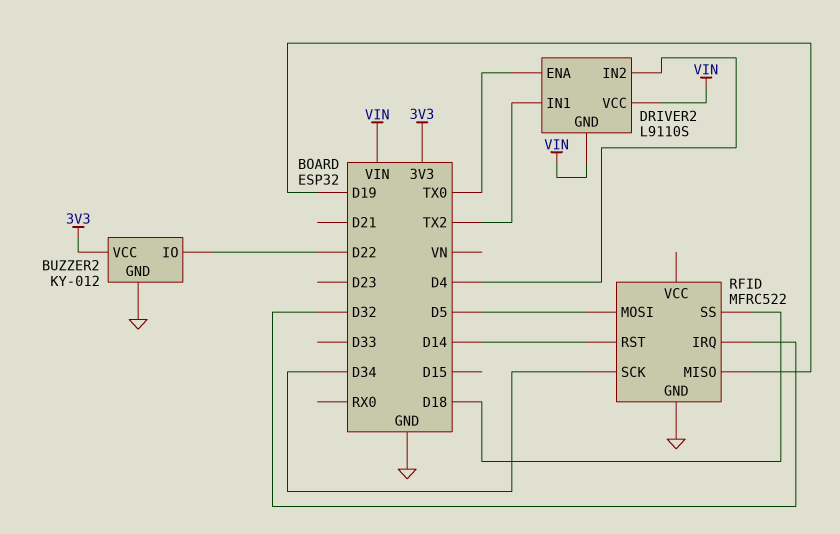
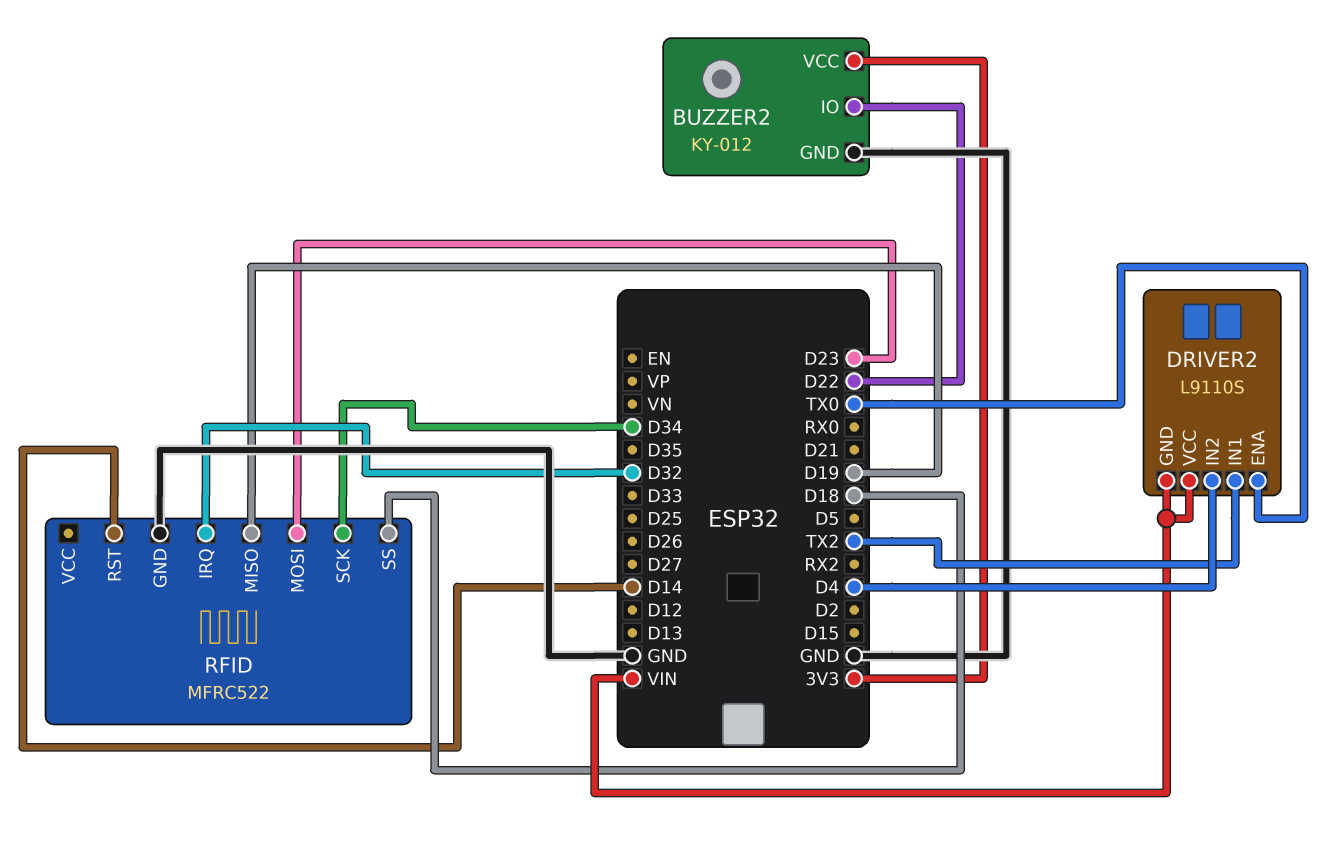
RFID pin MOSI: D5 -> D23

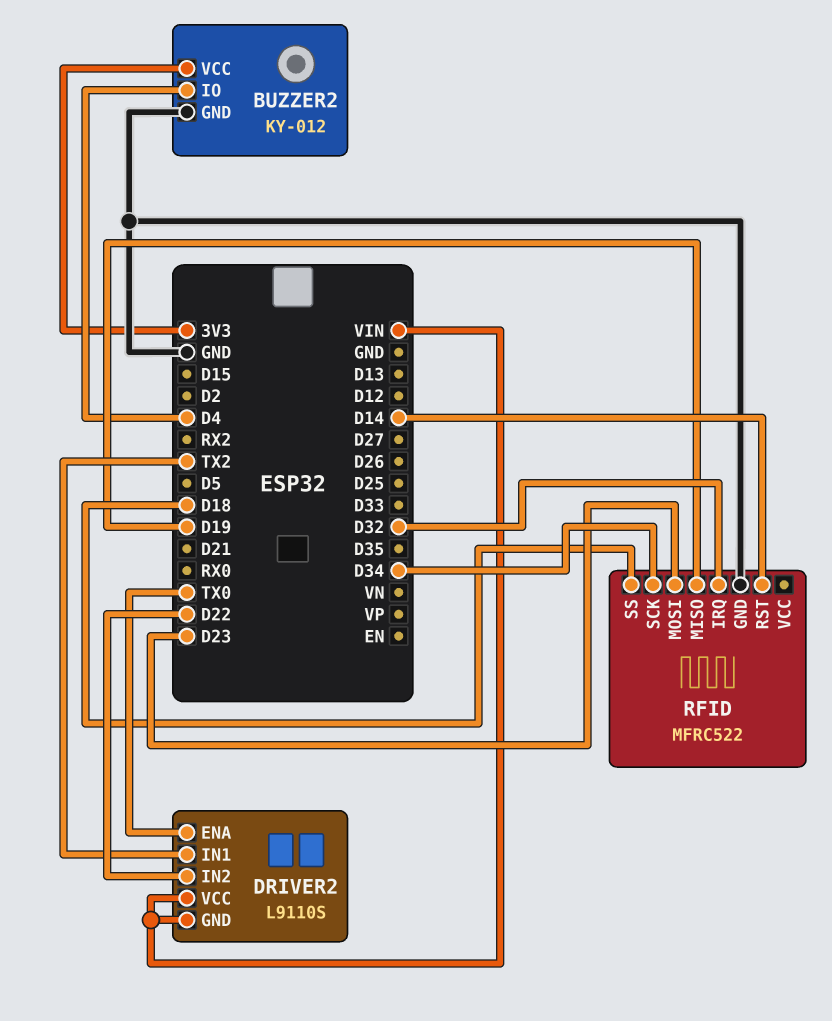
BUZZER2 pin IO: D22 -> D4
DRIVER2 pin IN2: D4 -> D22

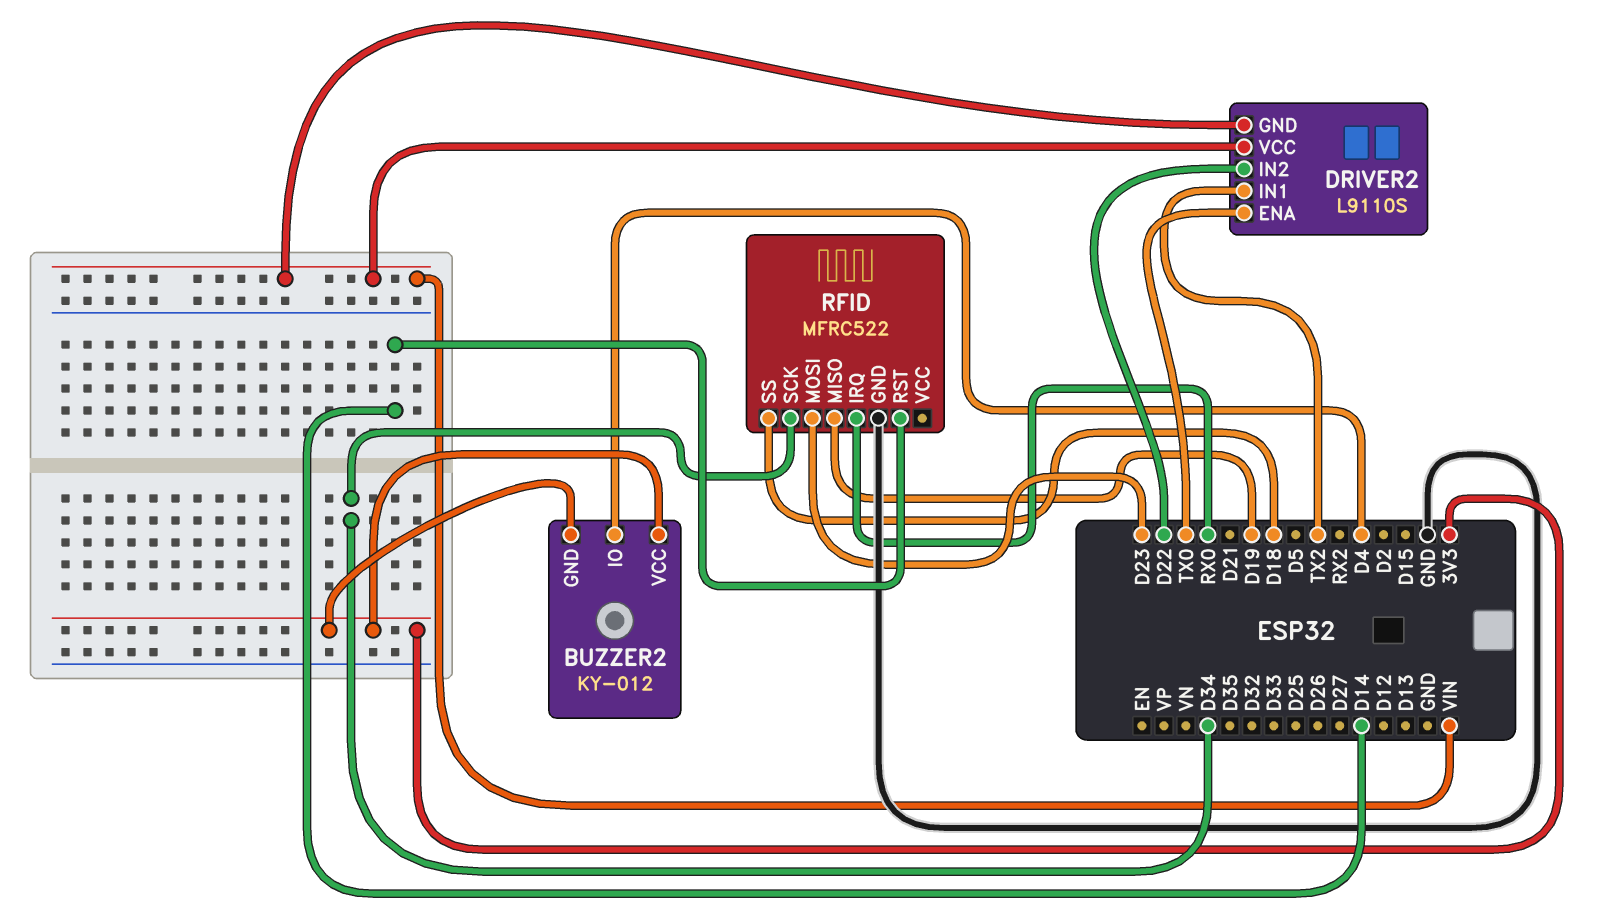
BUZZER2 pin GND: GND -> 3V3
RFID pin IRQ: D32 -> RX0

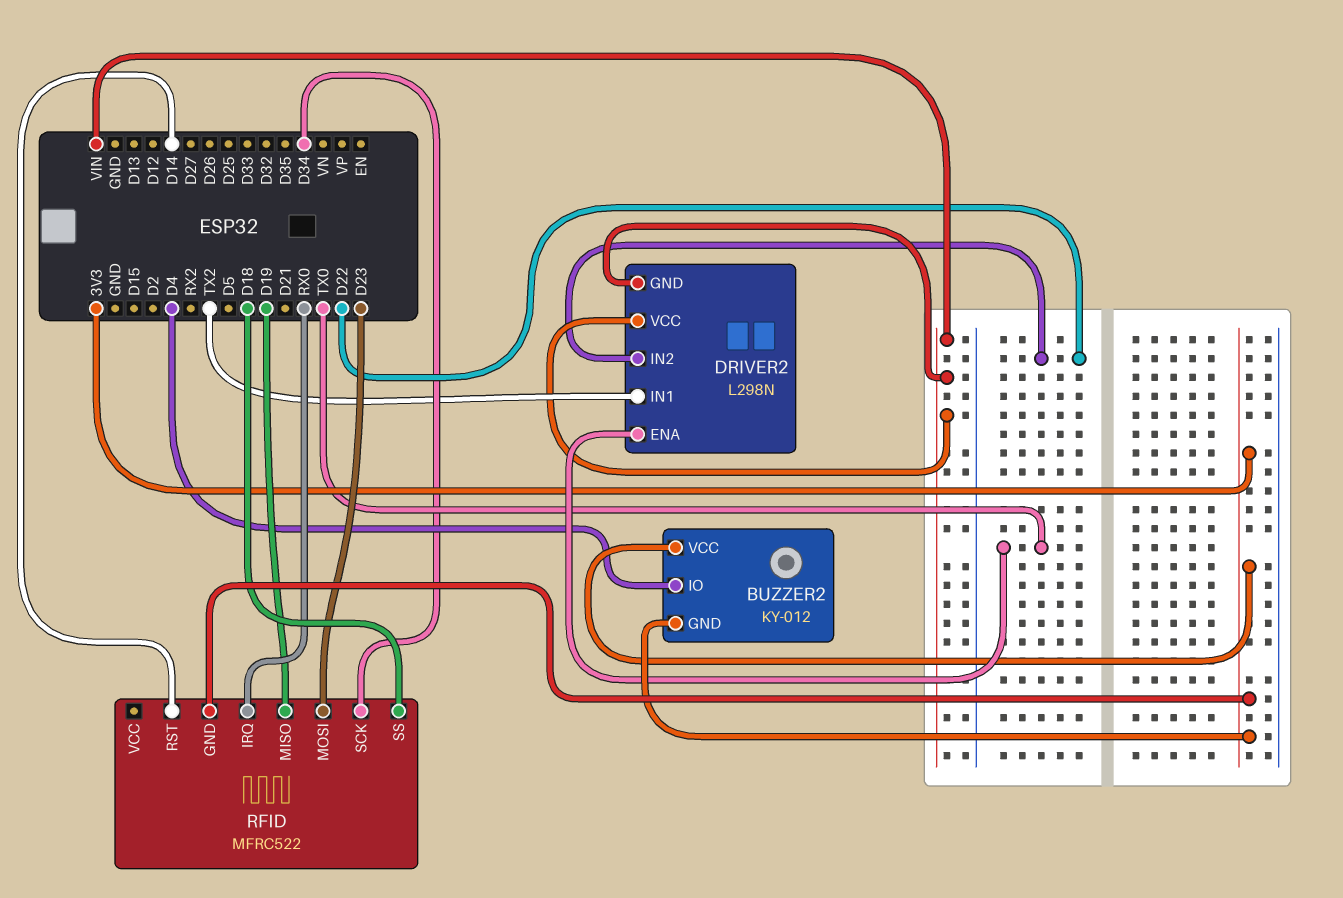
DRIVER2: L9110S -> L298N
RFID pin GND: GND -> 3V3

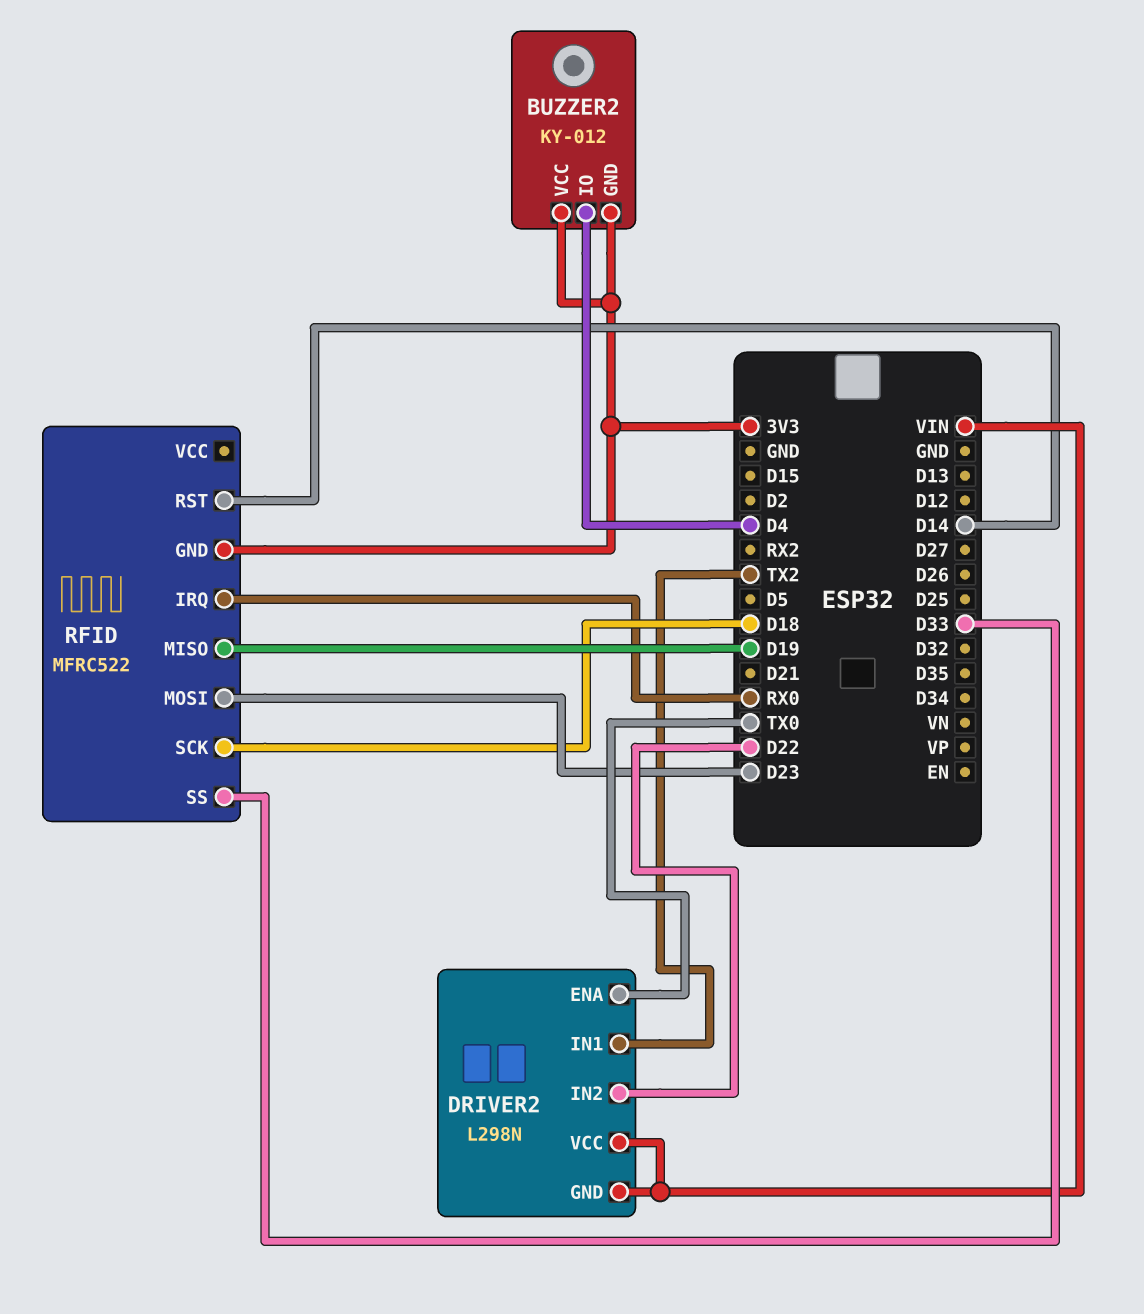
RFID pin SCK: D34 -> D18
RFID pin SS: D18 -> D33

